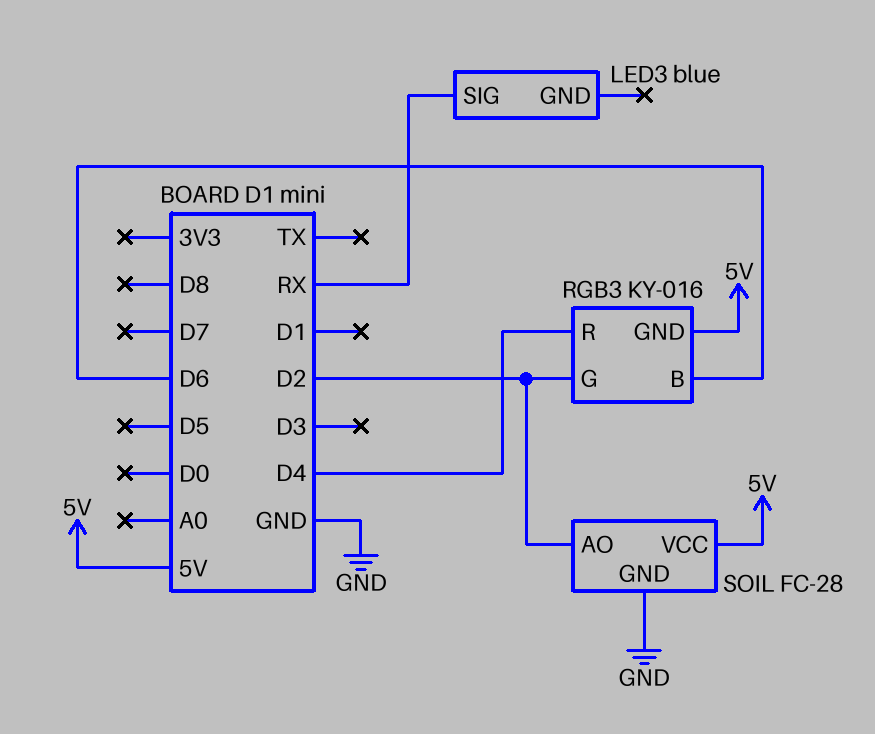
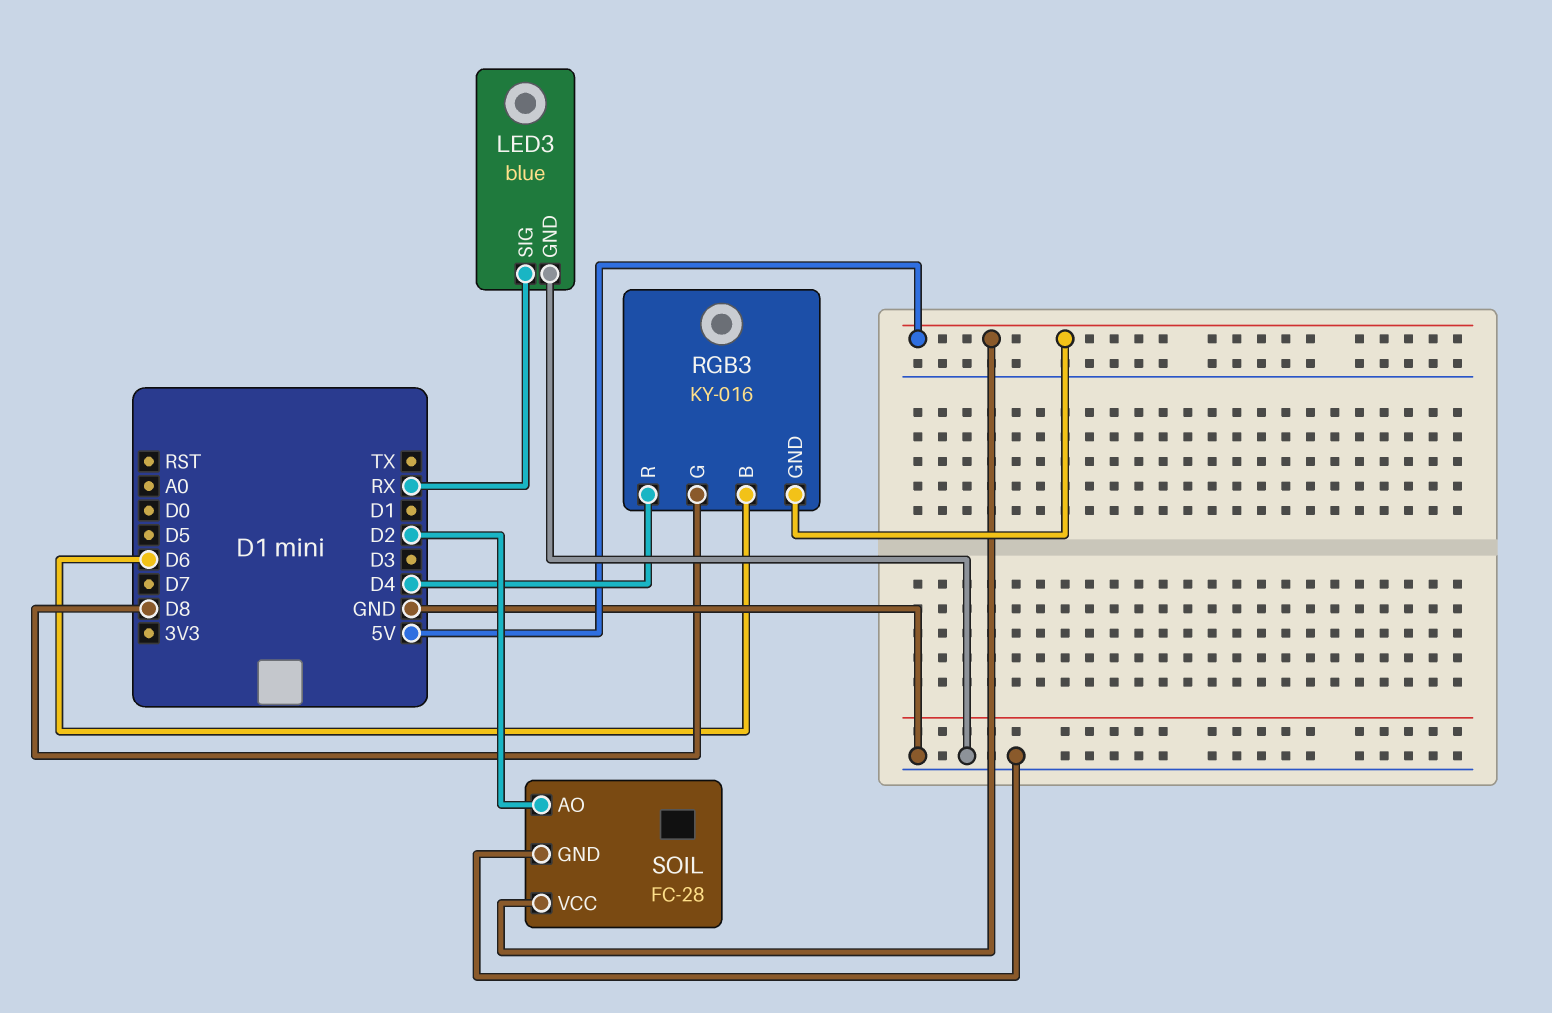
LED3 pin GND: none -> GND
RGB3 pin G: D2 -> D8

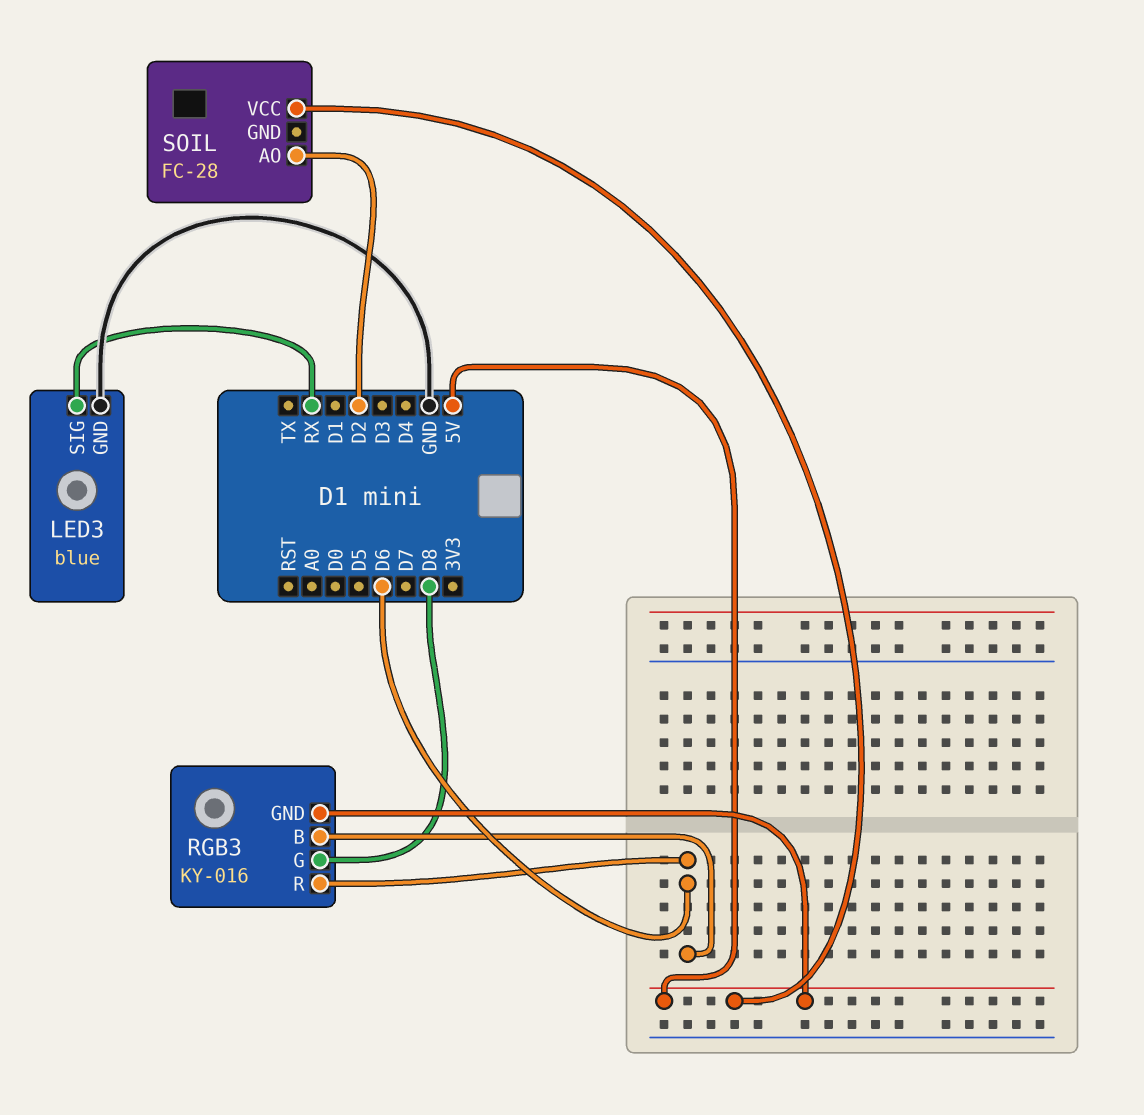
RGB3 pin R: D4 -> D6
SOIL pin GND: GND -> none

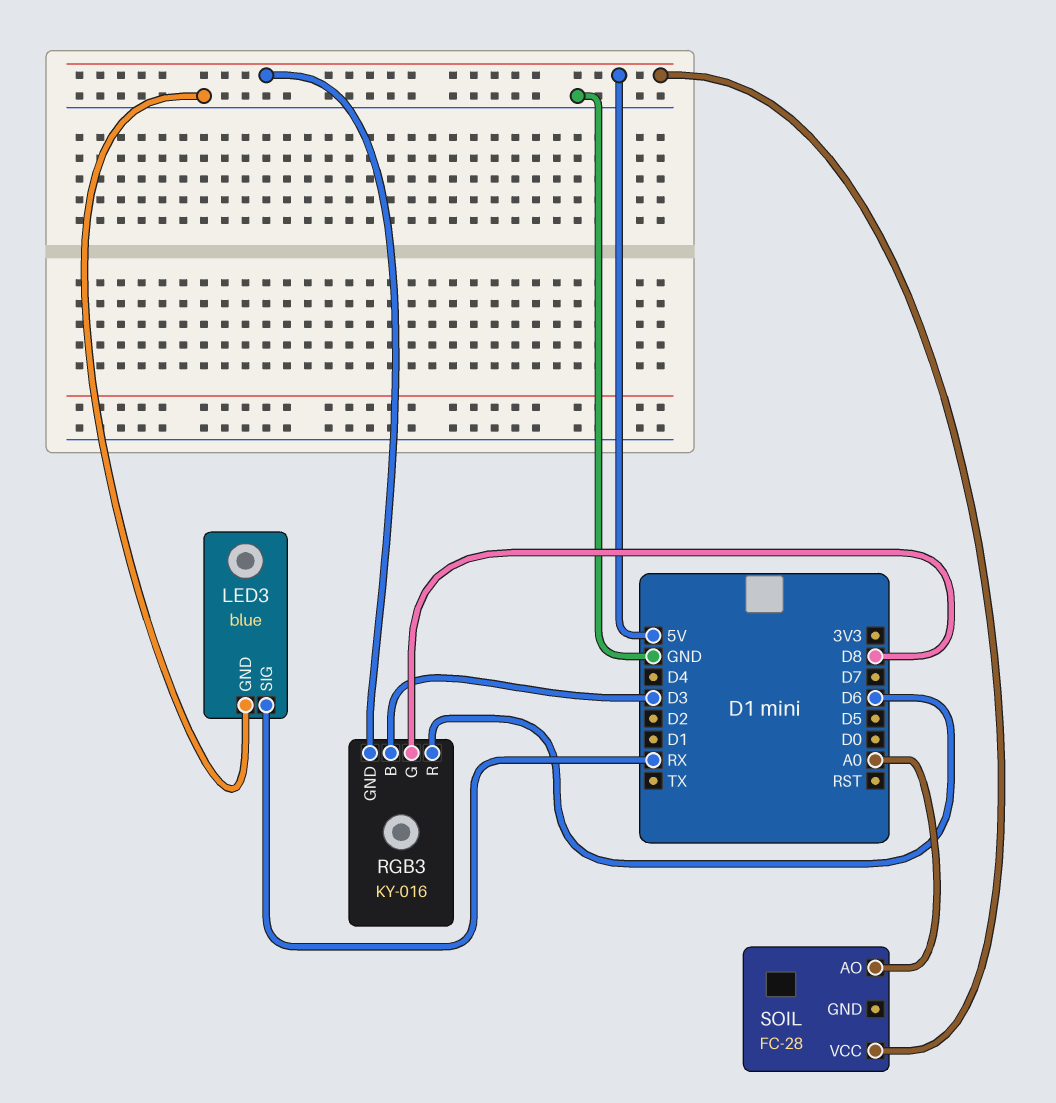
RGB3 pin B: D6 -> D3
SOIL pin AO: D2 -> A0

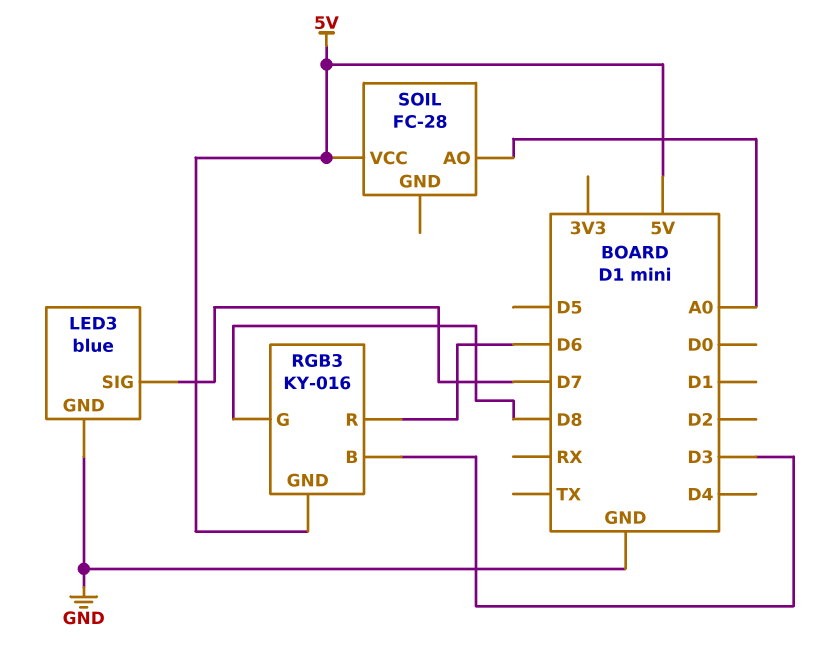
LED3 pin SIG: RX -> D7

